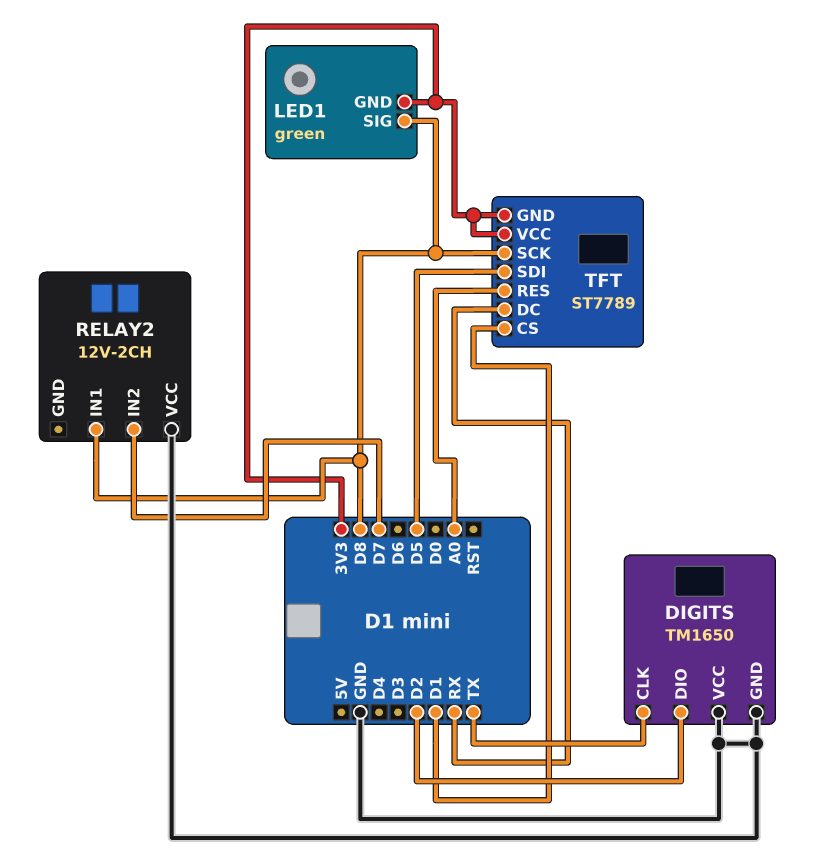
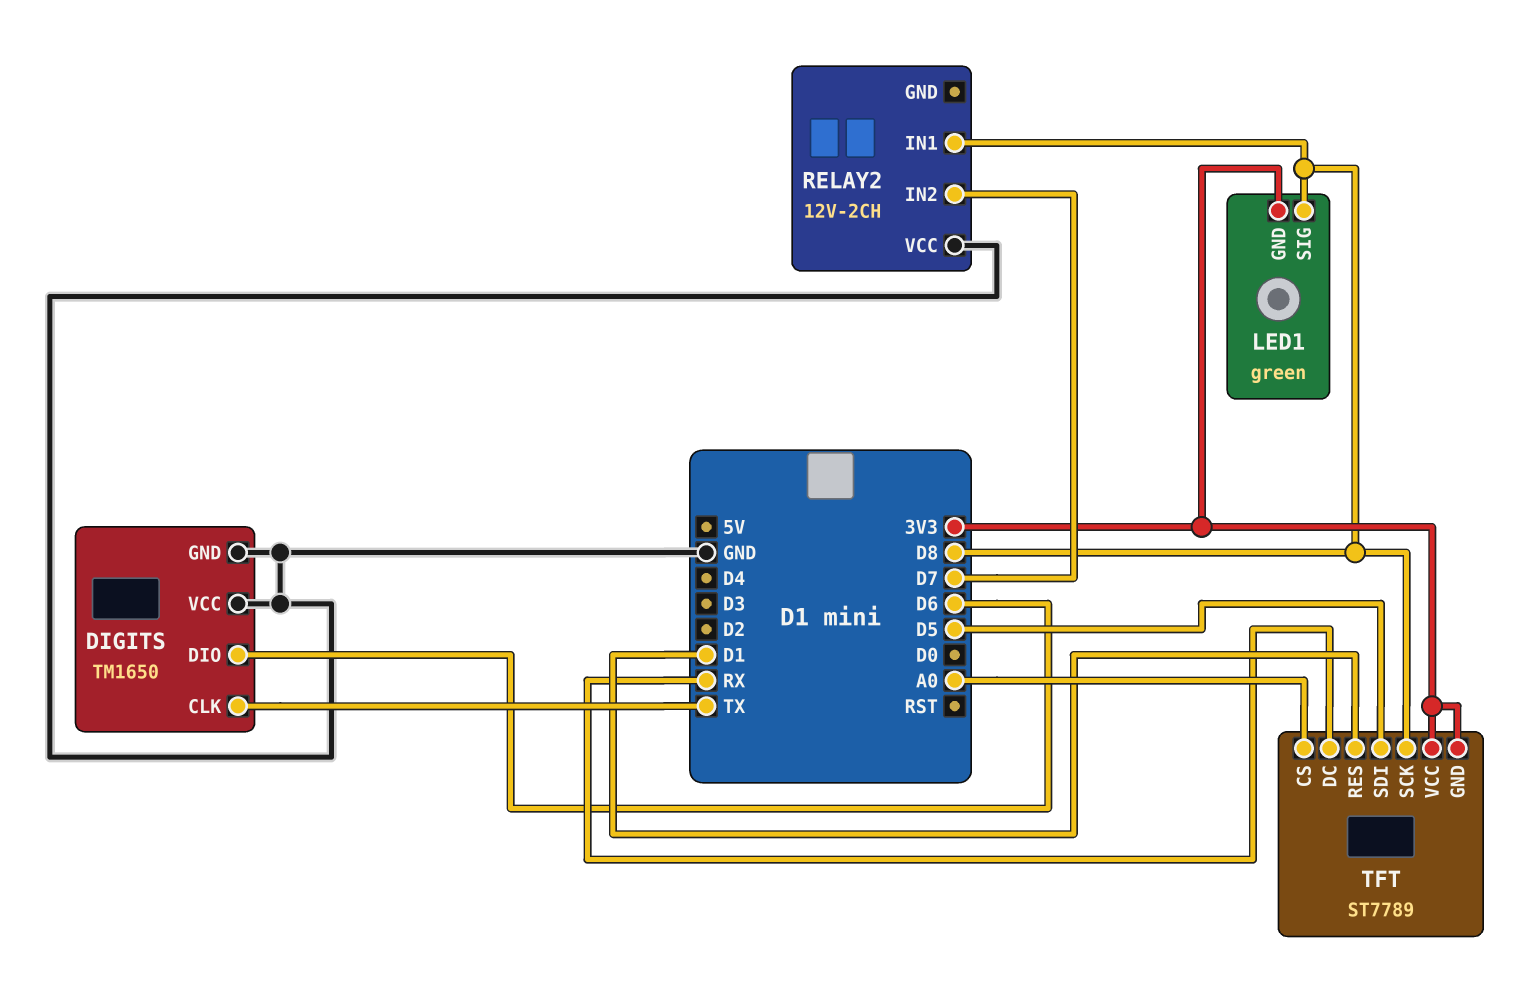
DIGITS pin DIO: D2 -> D6
TFT pin CS: D1 -> A0
TFT pin RES: A0 -> D1

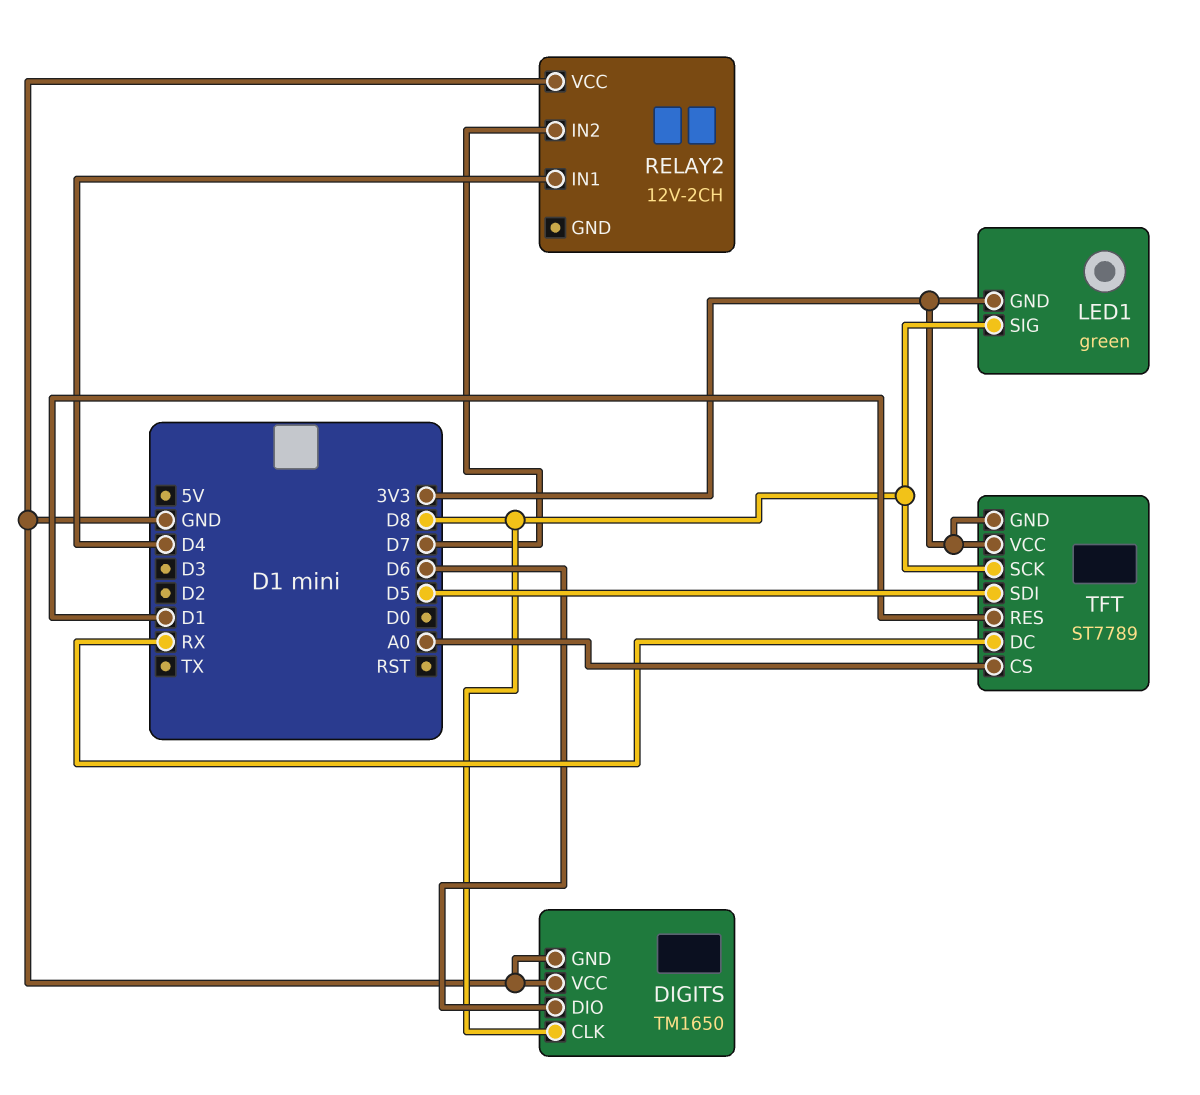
DIGITS pin CLK: TX -> D8
RELAY2 pin IN1: D8 -> D4

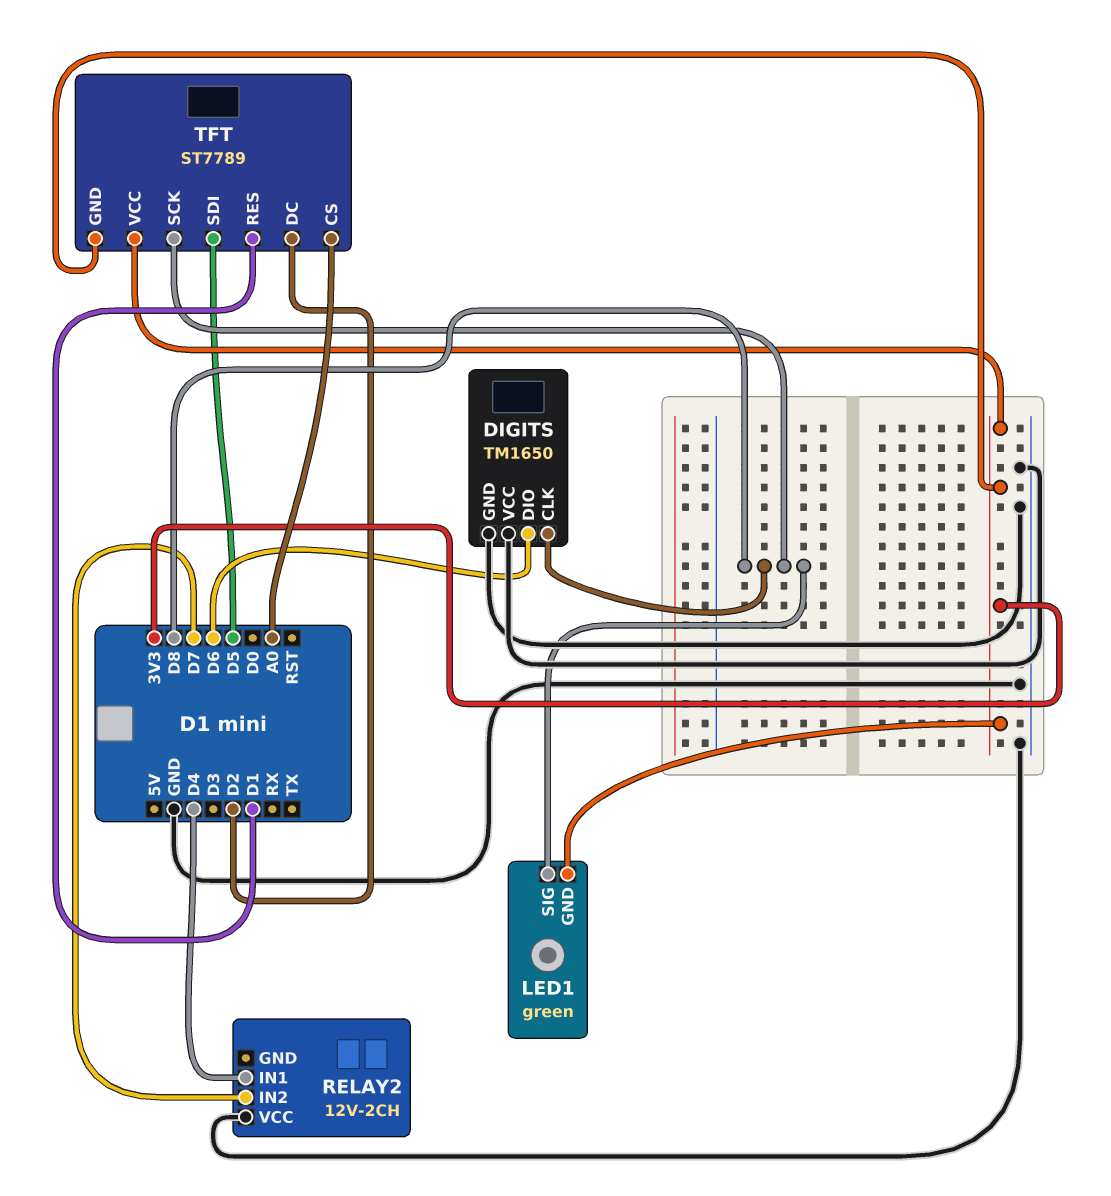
TFT pin DC: RX -> D2

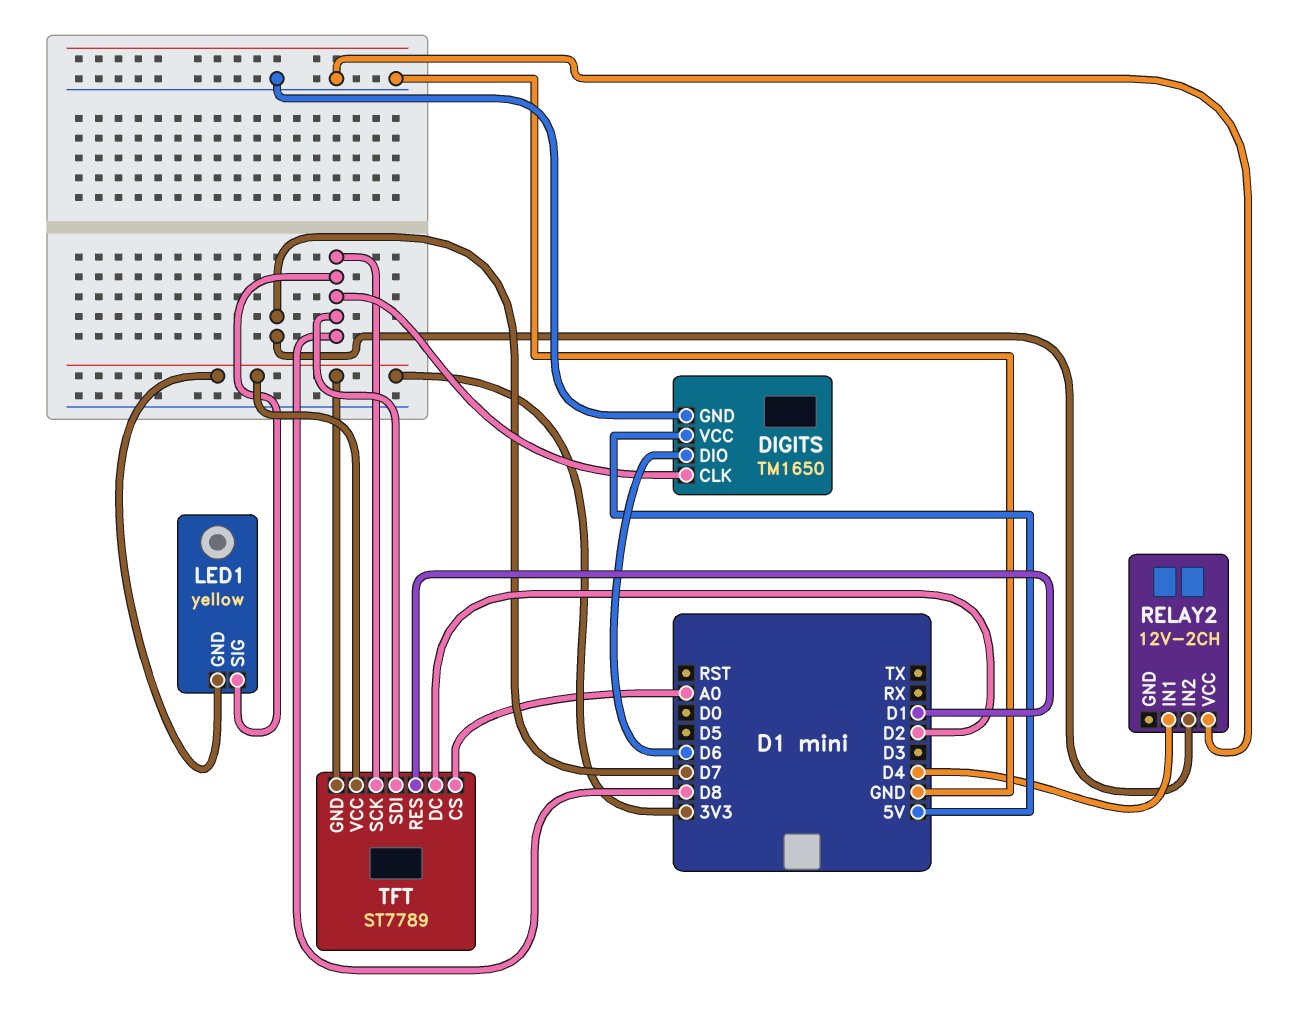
DIGITS pin VCC: GND -> 5V
LED1: green -> yellow
TFT pin SDI: D5 -> D8

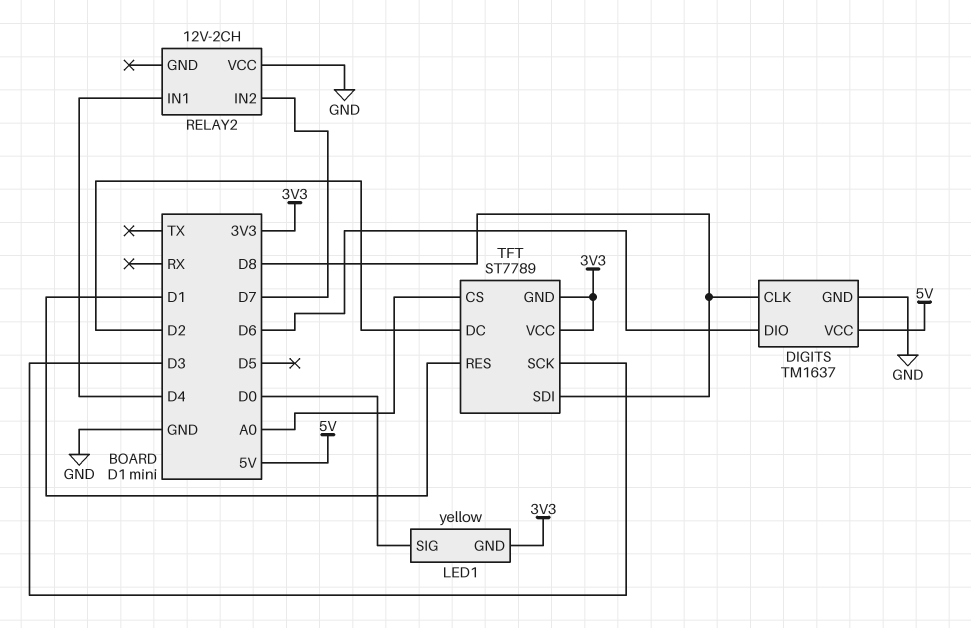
DIGITS: TM1650 -> TM1637
LED1 pin SIG: D8 -> D0
TFT pin SCK: D8 -> D3

